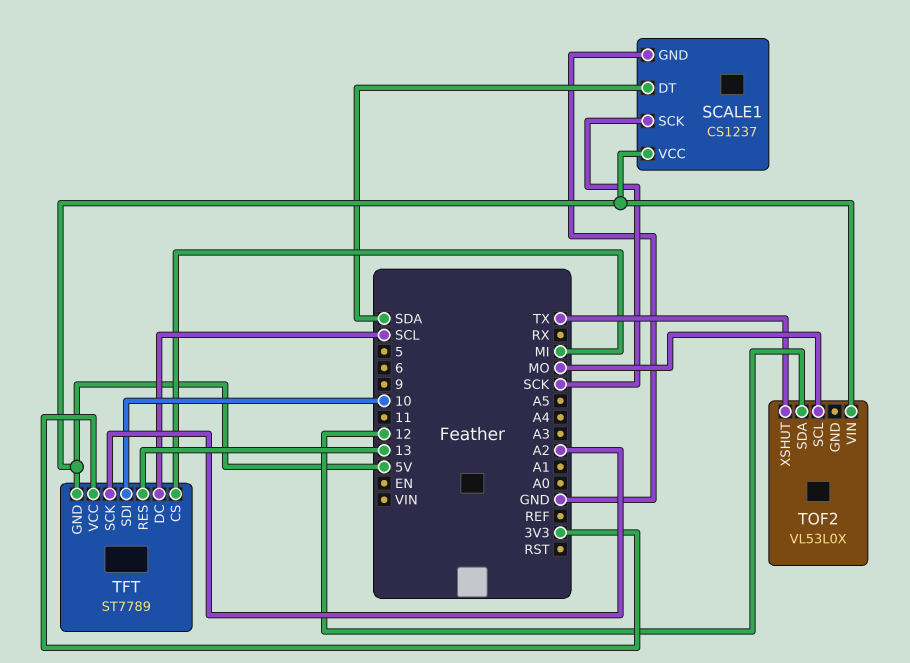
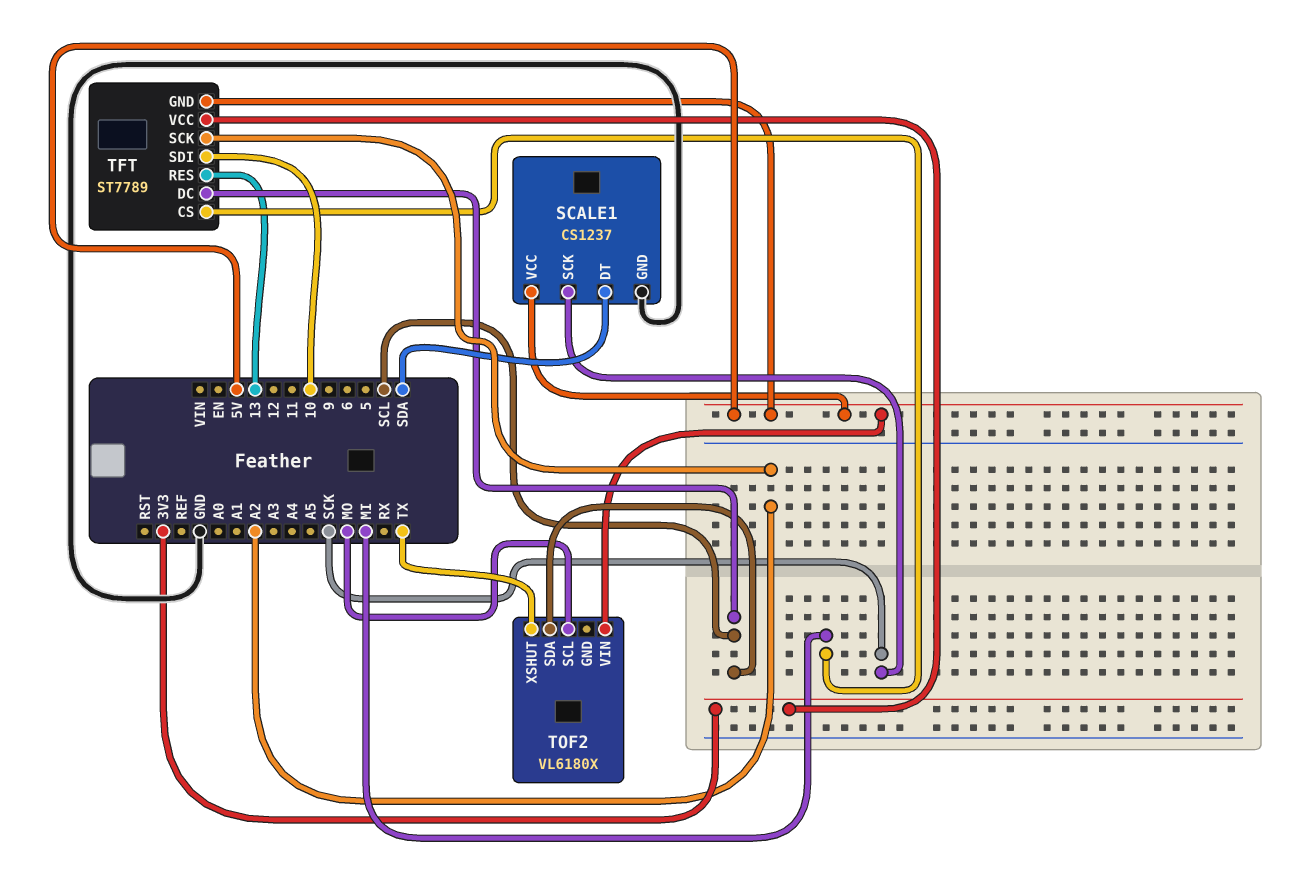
TOF2: VL53L0X -> VL6180X
TOF2 pin SDA: 12 -> SCL

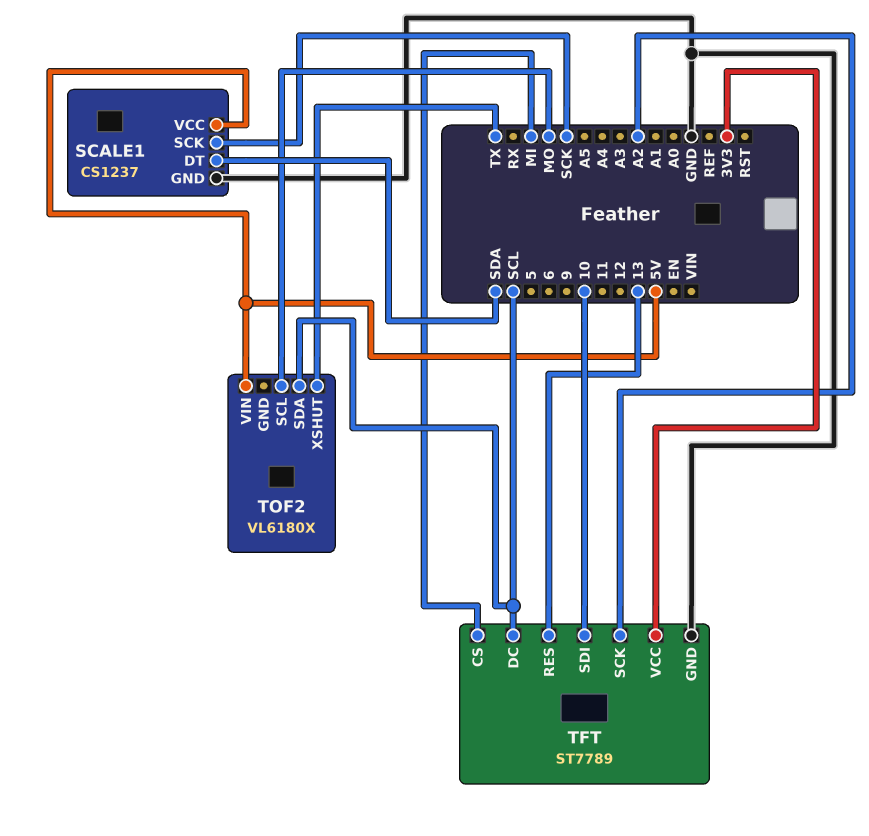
TFT pin GND: 5V -> GND

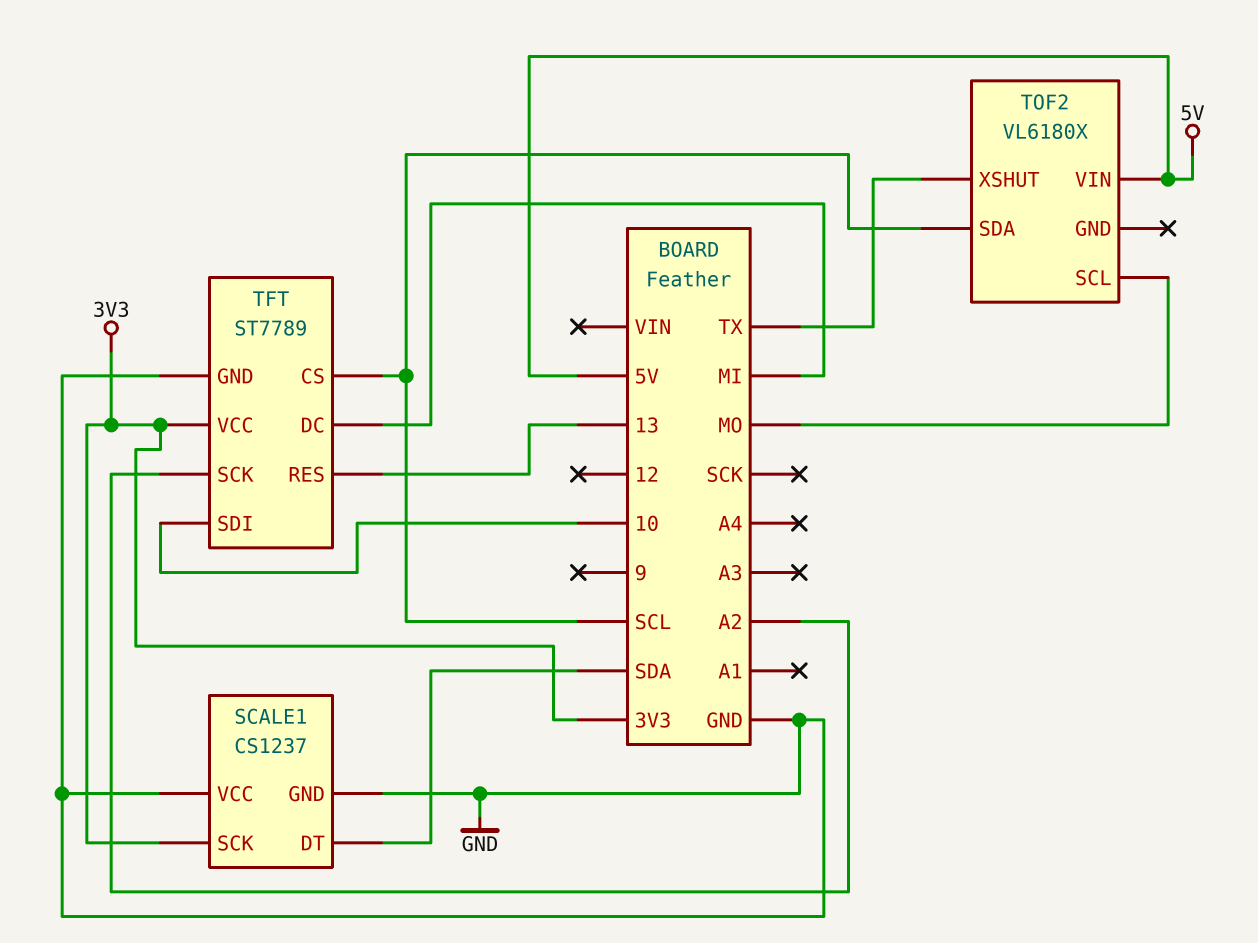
SCALE1 pin SCK: SCK -> 3V3
SCALE1 pin VCC: 5V -> GND
TFT pin CS: MI -> SCL
TFT pin DC: SCL -> MI

